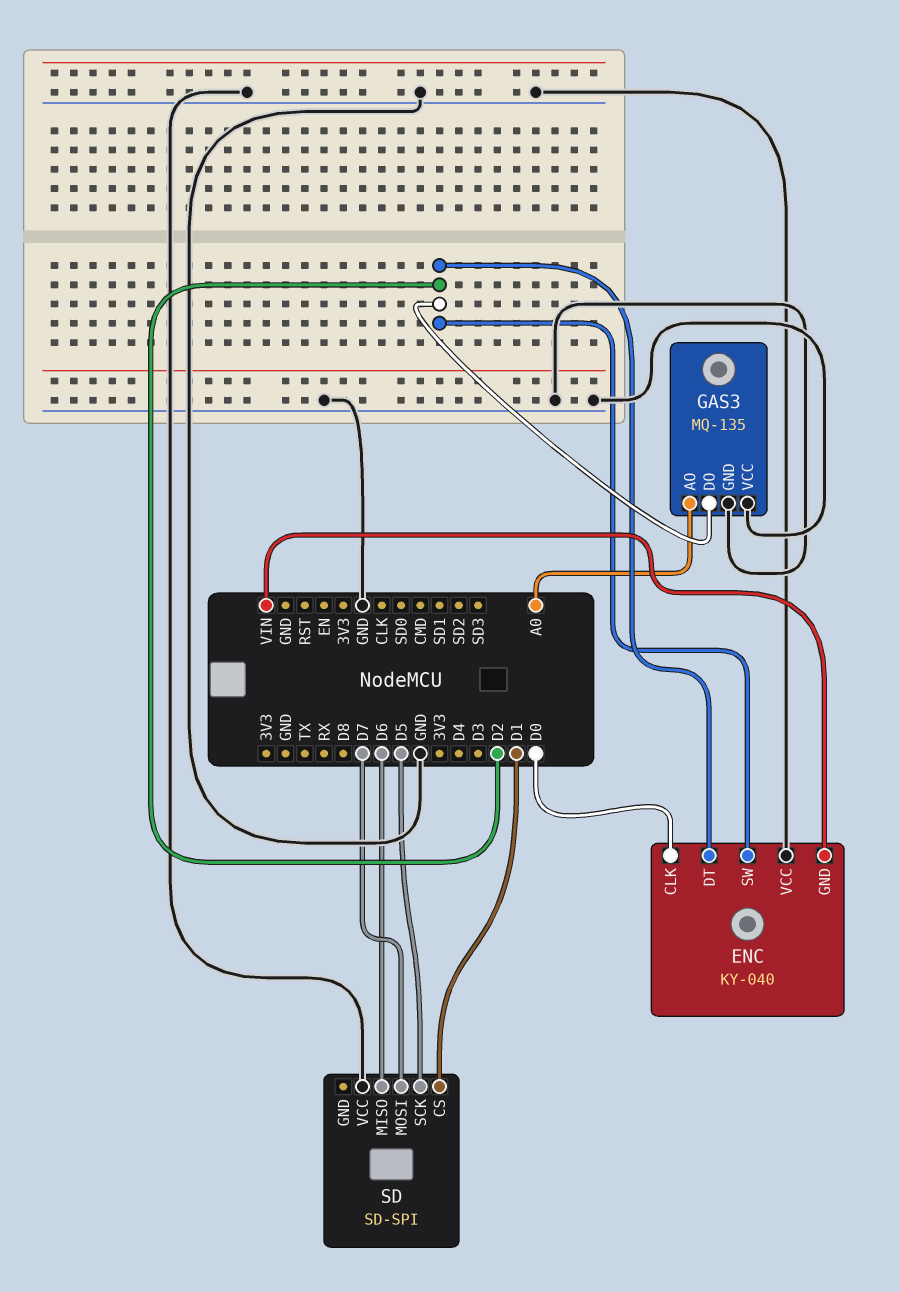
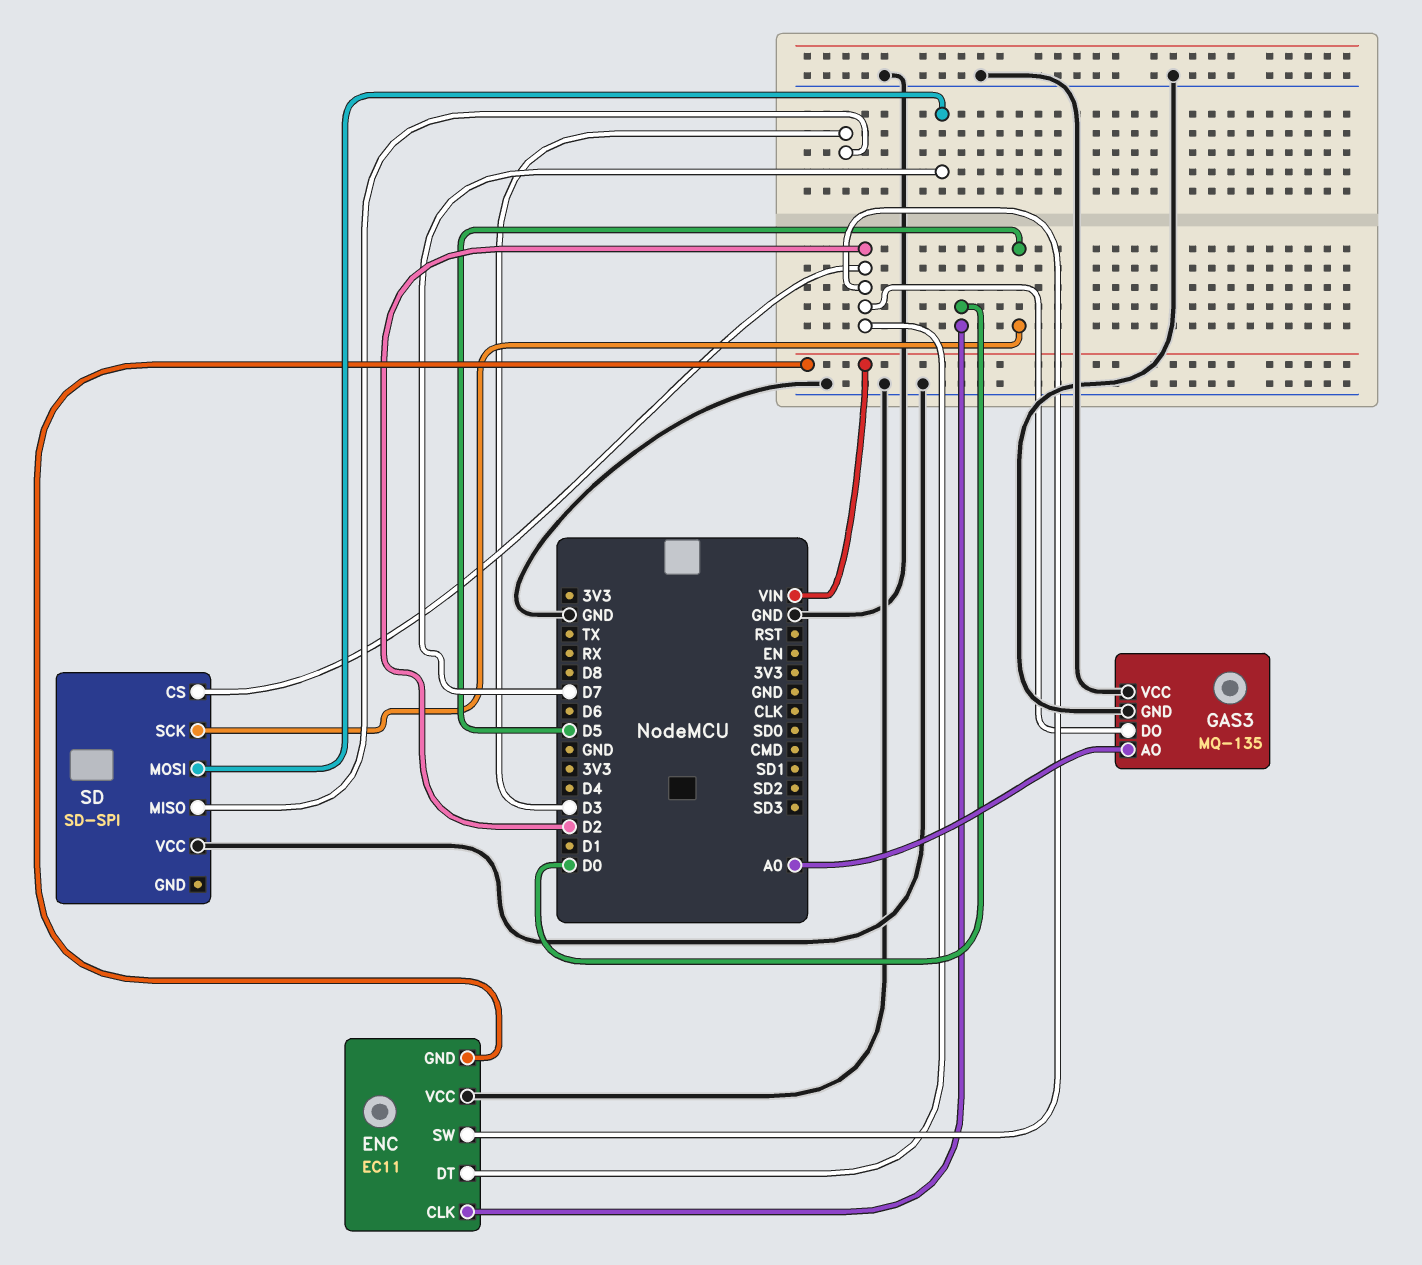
ENC: KY-040 -> EC11
SD pin CS: D1 -> D2
SD pin MISO: D6 -> D3

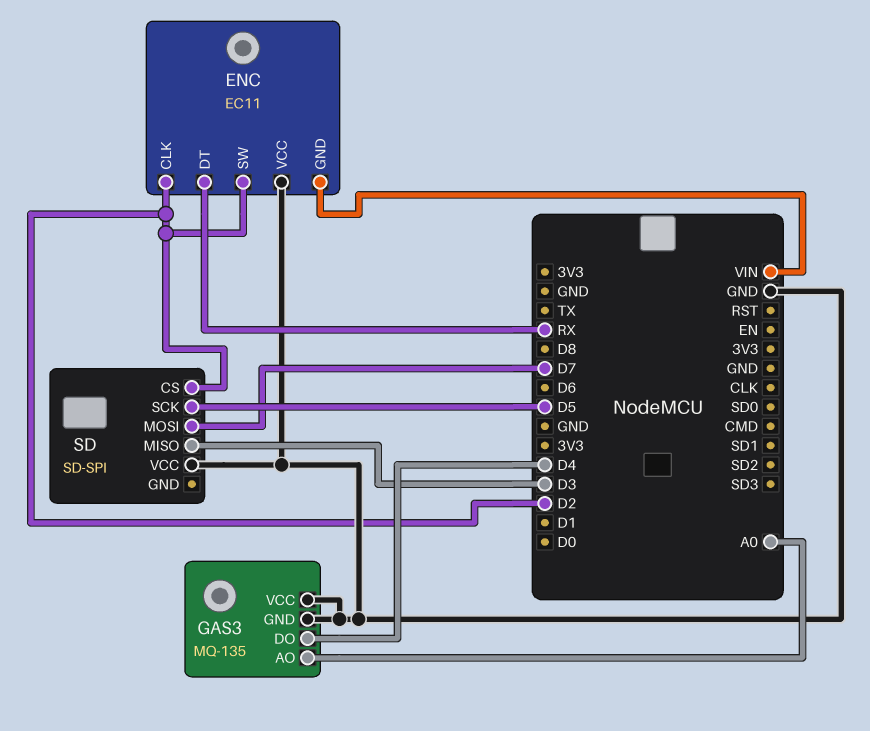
ENC pin CLK: D0 -> D2
ENC pin DT: D2 -> RX
GAS3 pin DO: D2 -> D4

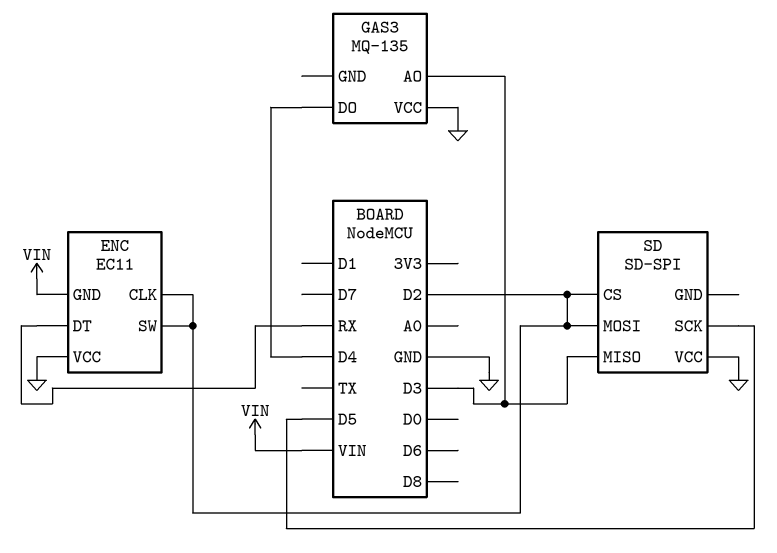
GAS3 pin AO: A0 -> D3
GAS3 pin GND: GND -> none
SD pin MOSI: D7 -> D2

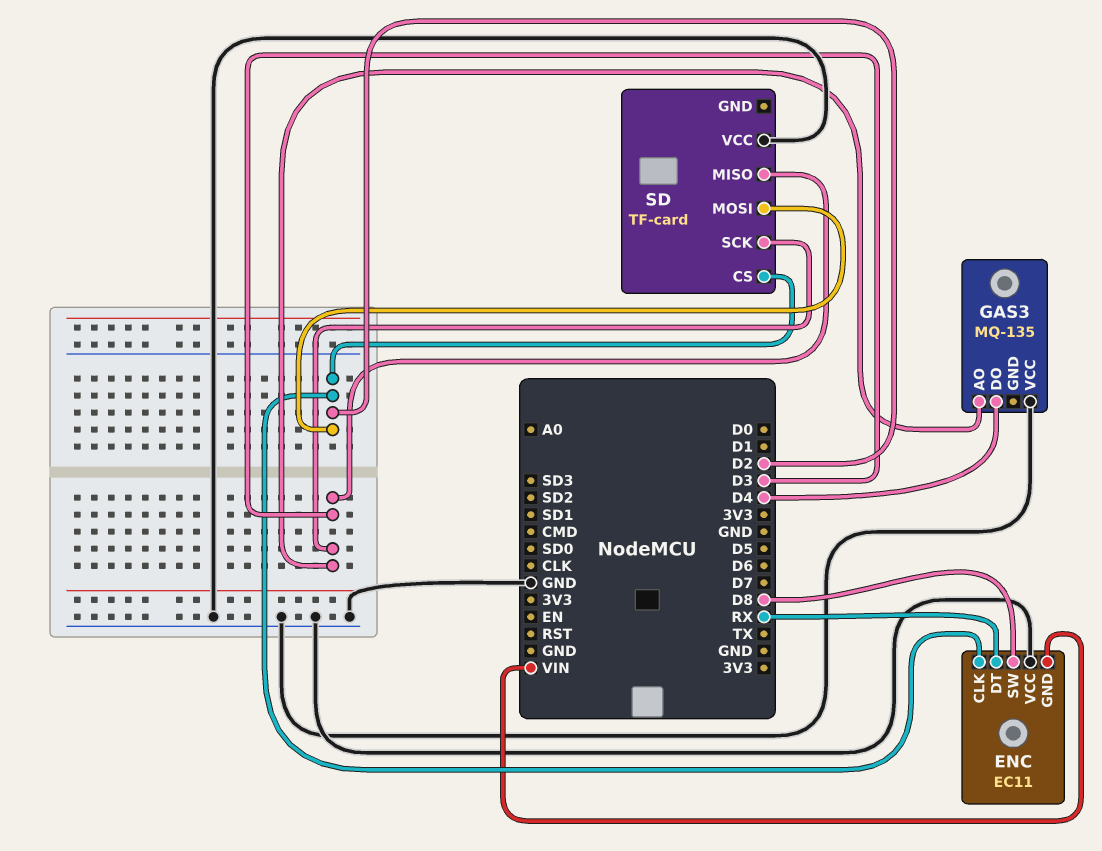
ENC pin SW: D2 -> D8
SD: SD-SPI -> TF-card
SD pin SCK: D5 -> D3

